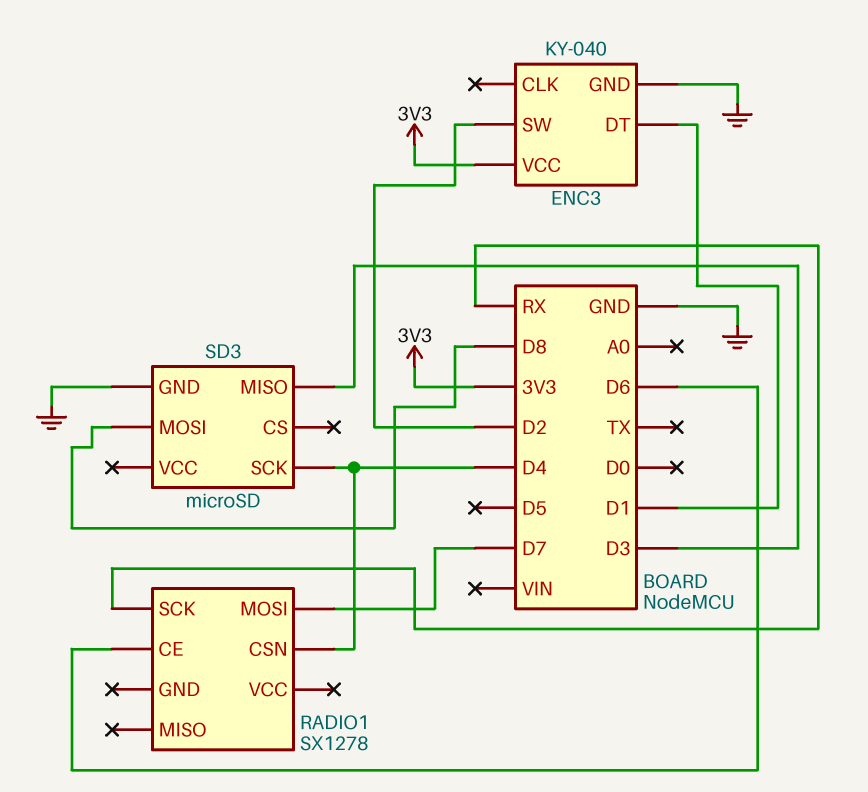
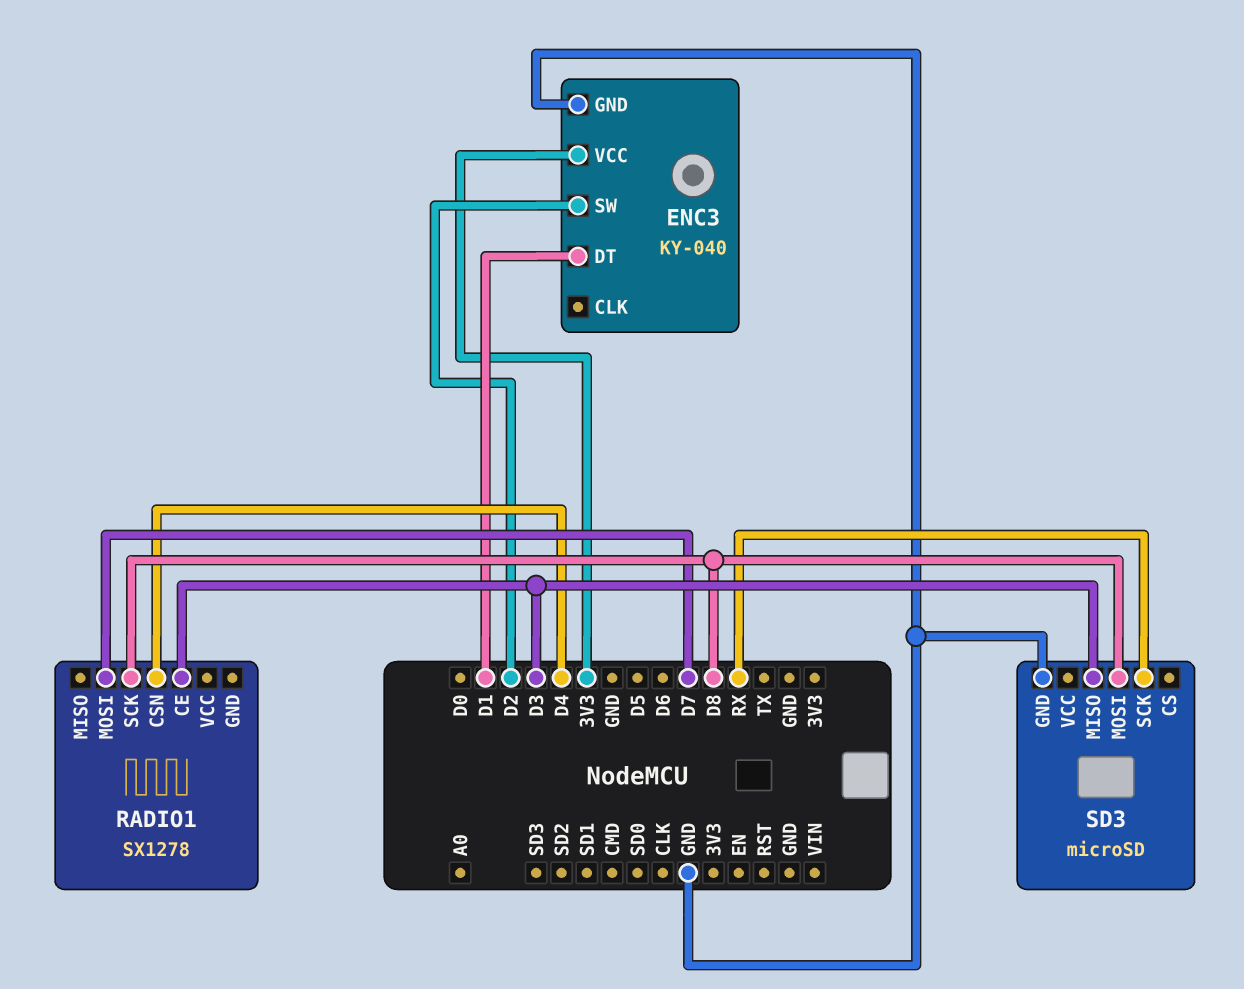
RADIO1 pin CE: D6 -> D3
RADIO1 pin SCK: RX -> D8
SD3 pin SCK: D4 -> RX

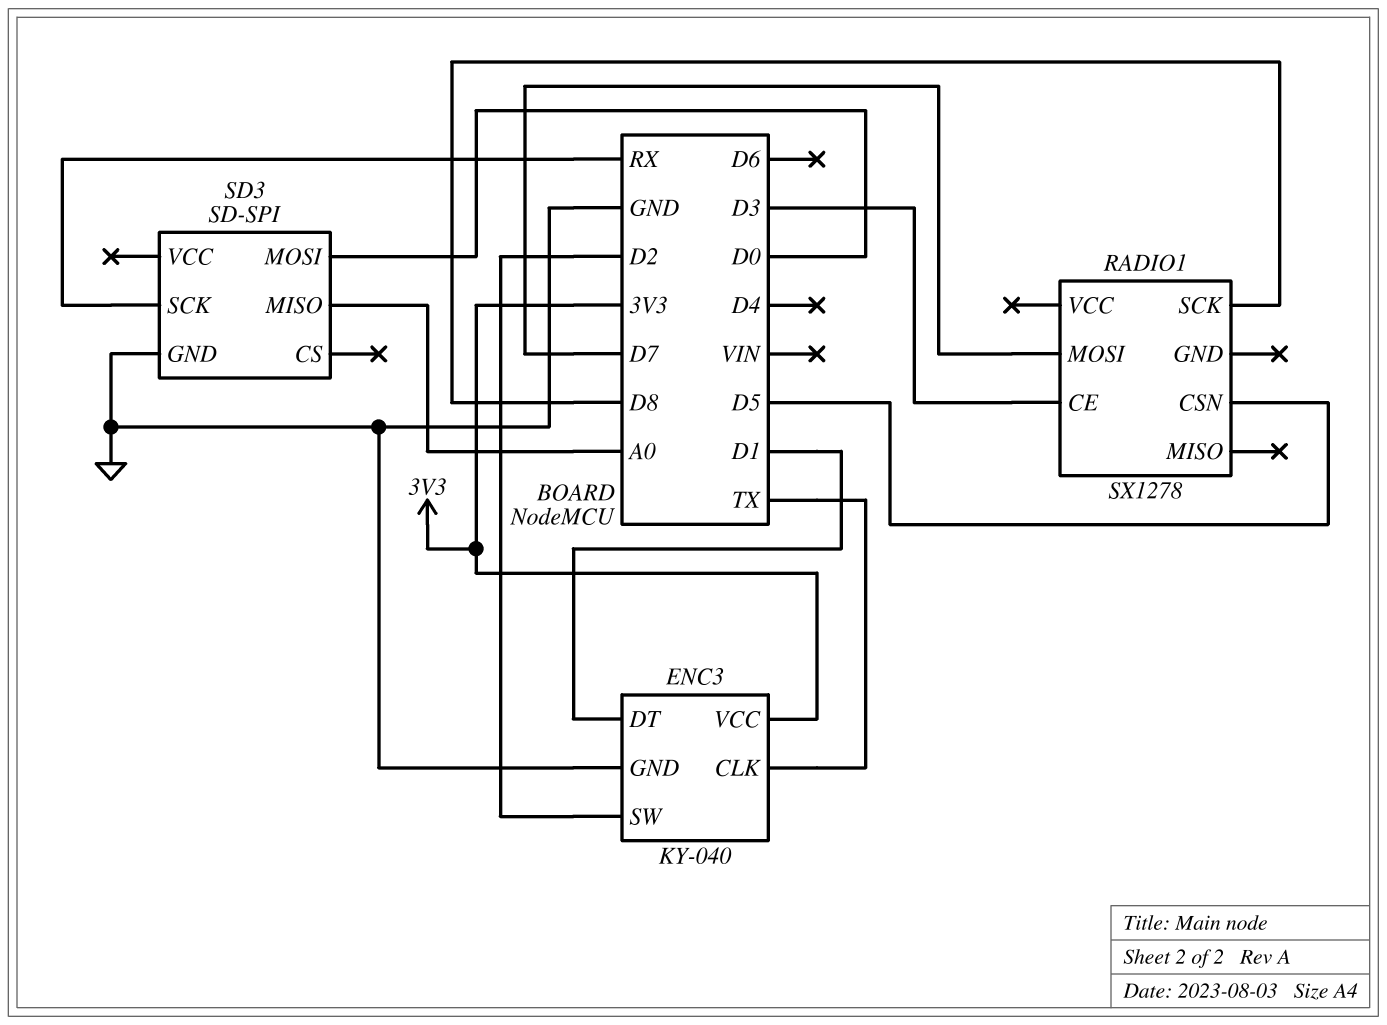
ENC3 pin CLK: none -> TX
RADIO1 pin CSN: D4 -> D5
SD3: microSD -> SD-SPI
SD3 pin MISO: D3 -> A0
SD3 pin MOSI: D8 -> D0

